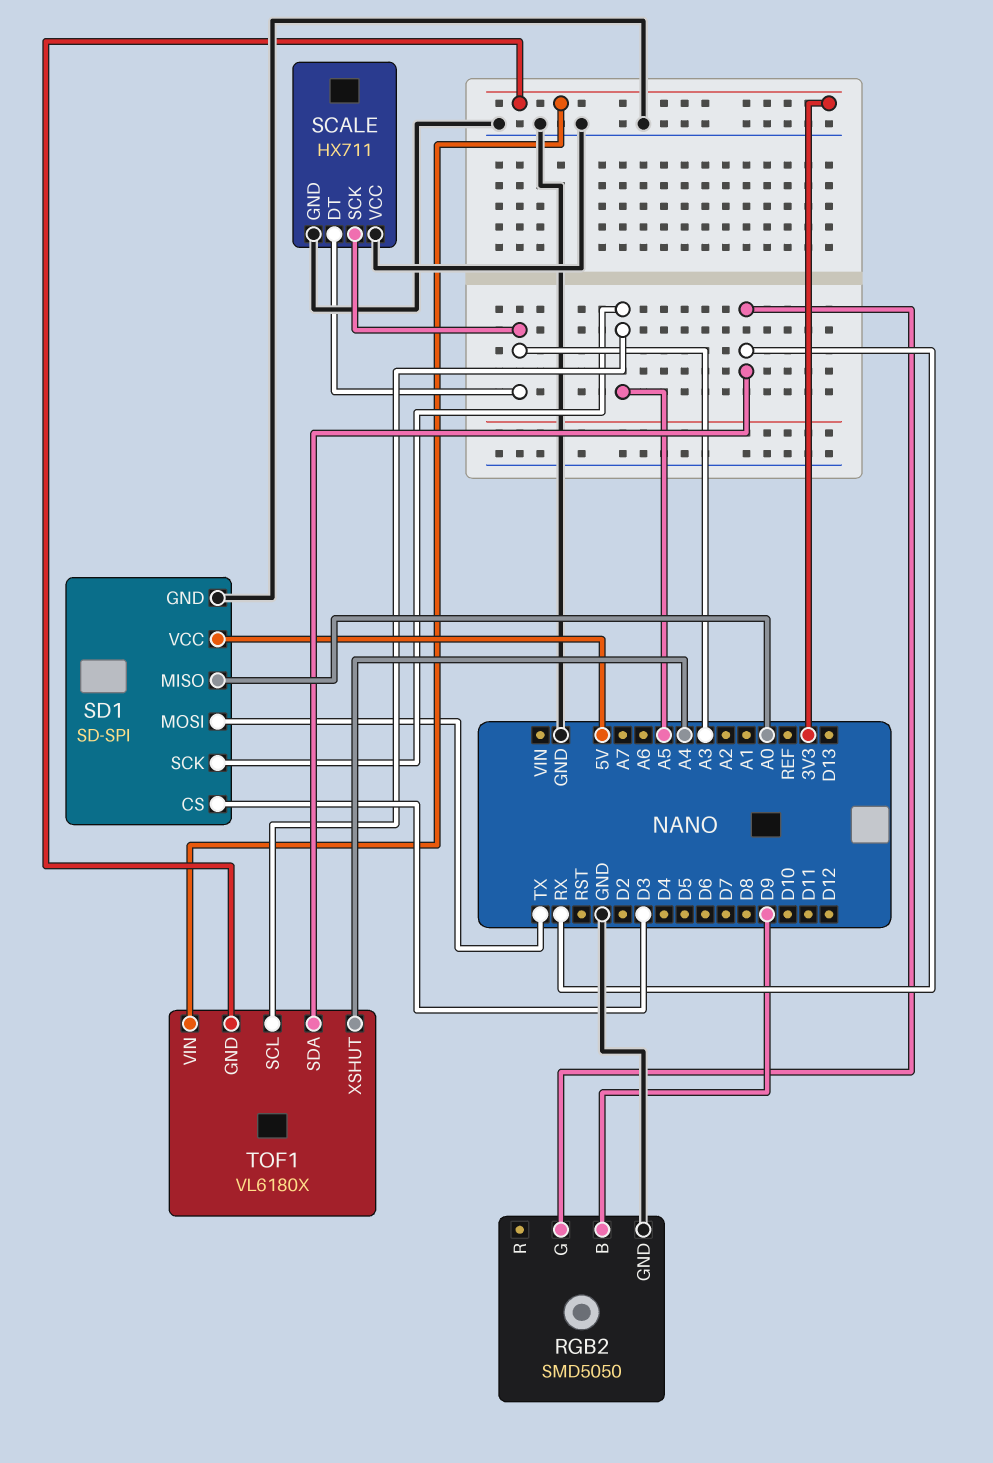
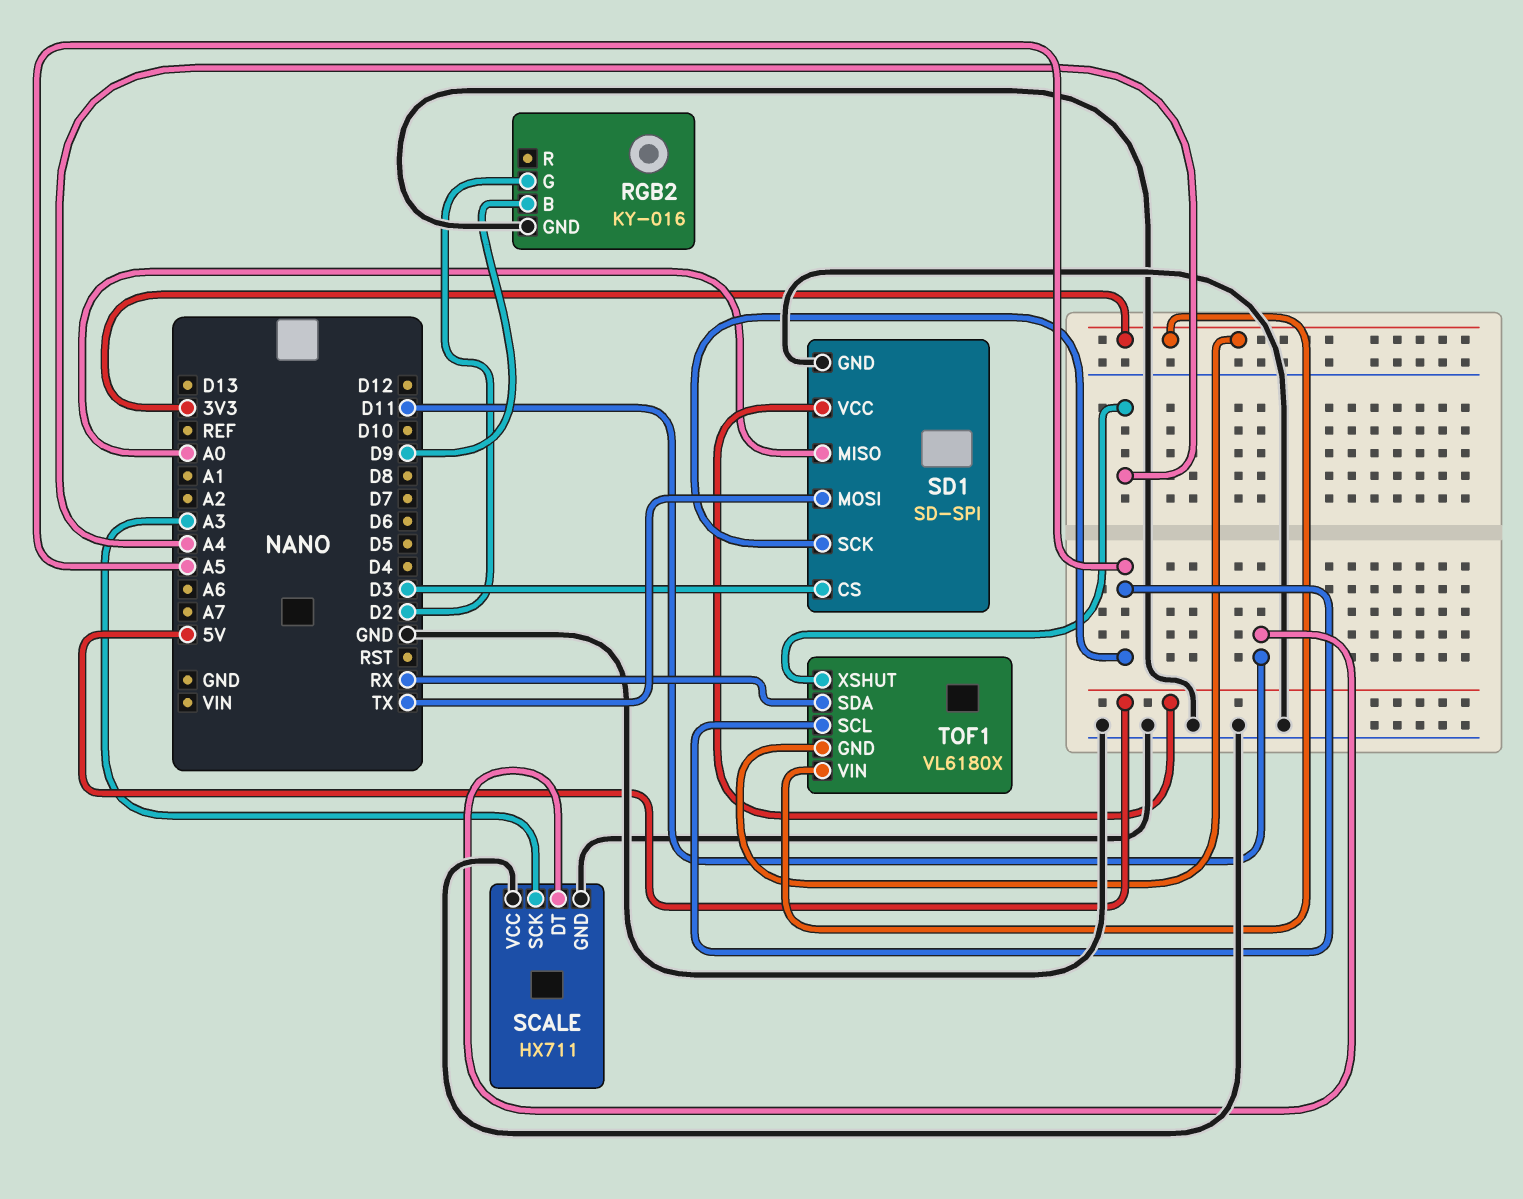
RGB2: SMD5050 -> KY-016
RGB2 pin G: RX -> D2
SCALE pin DT: A3 -> D11

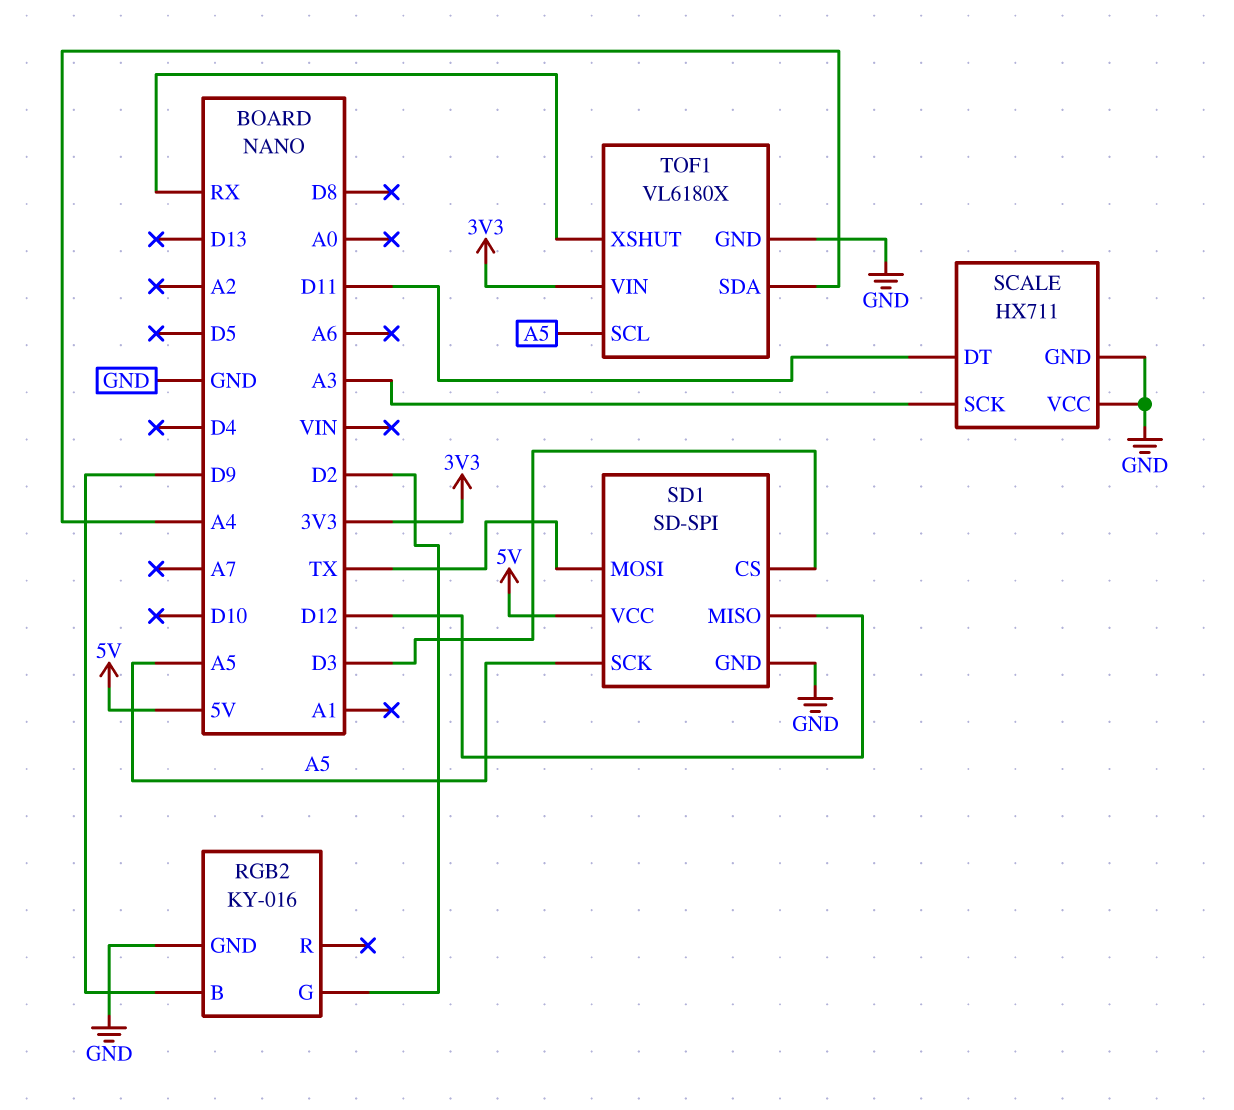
SD1 pin MISO: A0 -> D12
TOF1 pin GND: 3V3 -> GND
TOF1 pin SDA: RX -> A4
TOF1 pin XSHUT: A4 -> RX

